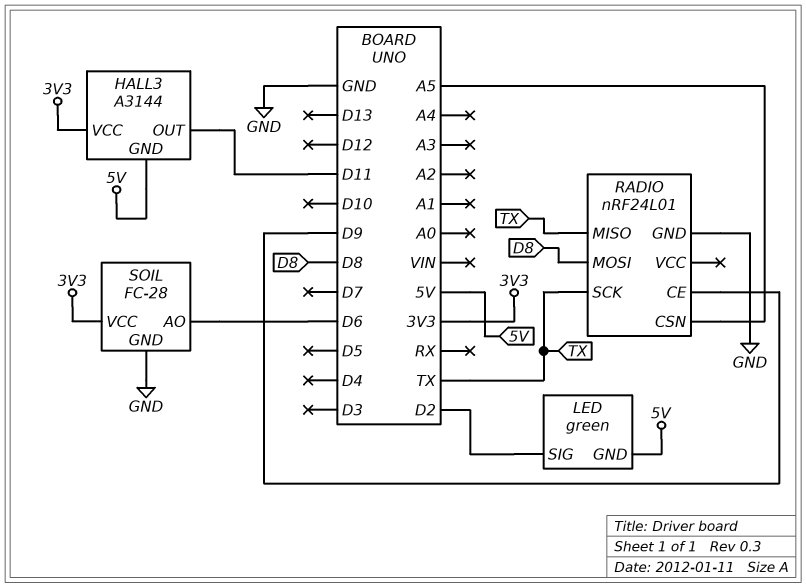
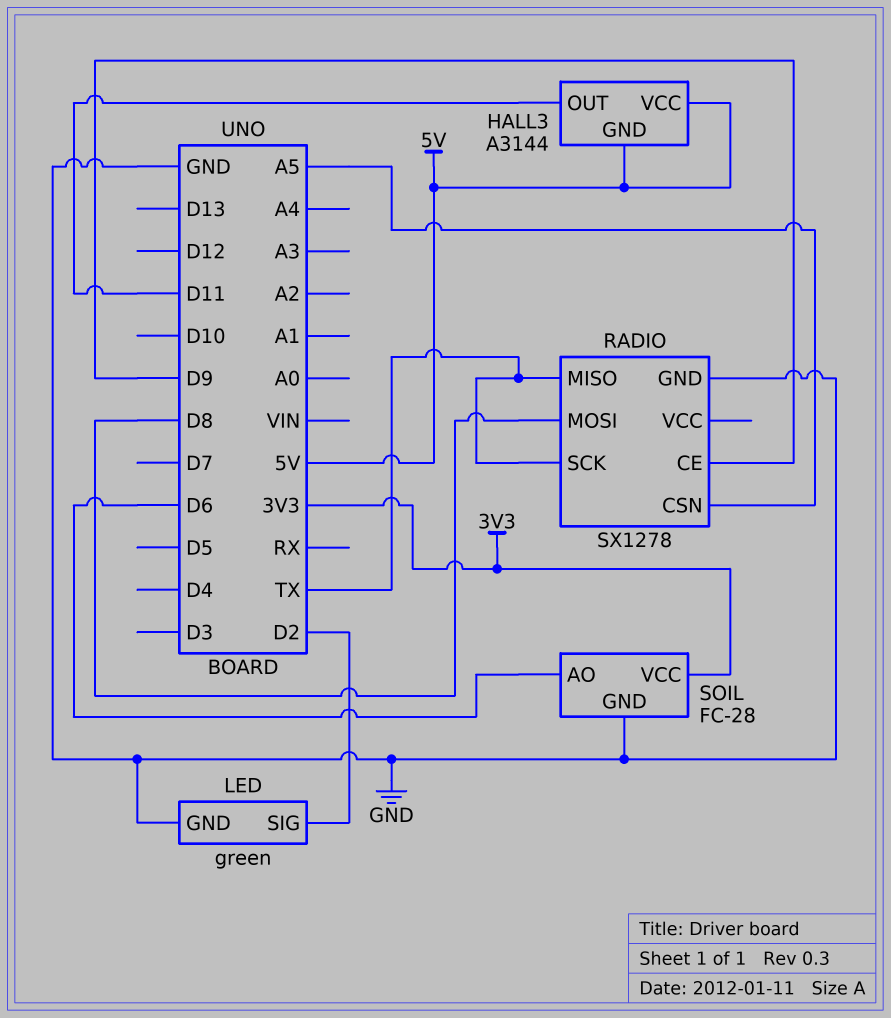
HALL3 pin VCC: 3V3 -> 5V
LED pin GND: 5V -> GND
RADIO: nRF24L01 -> SX1278

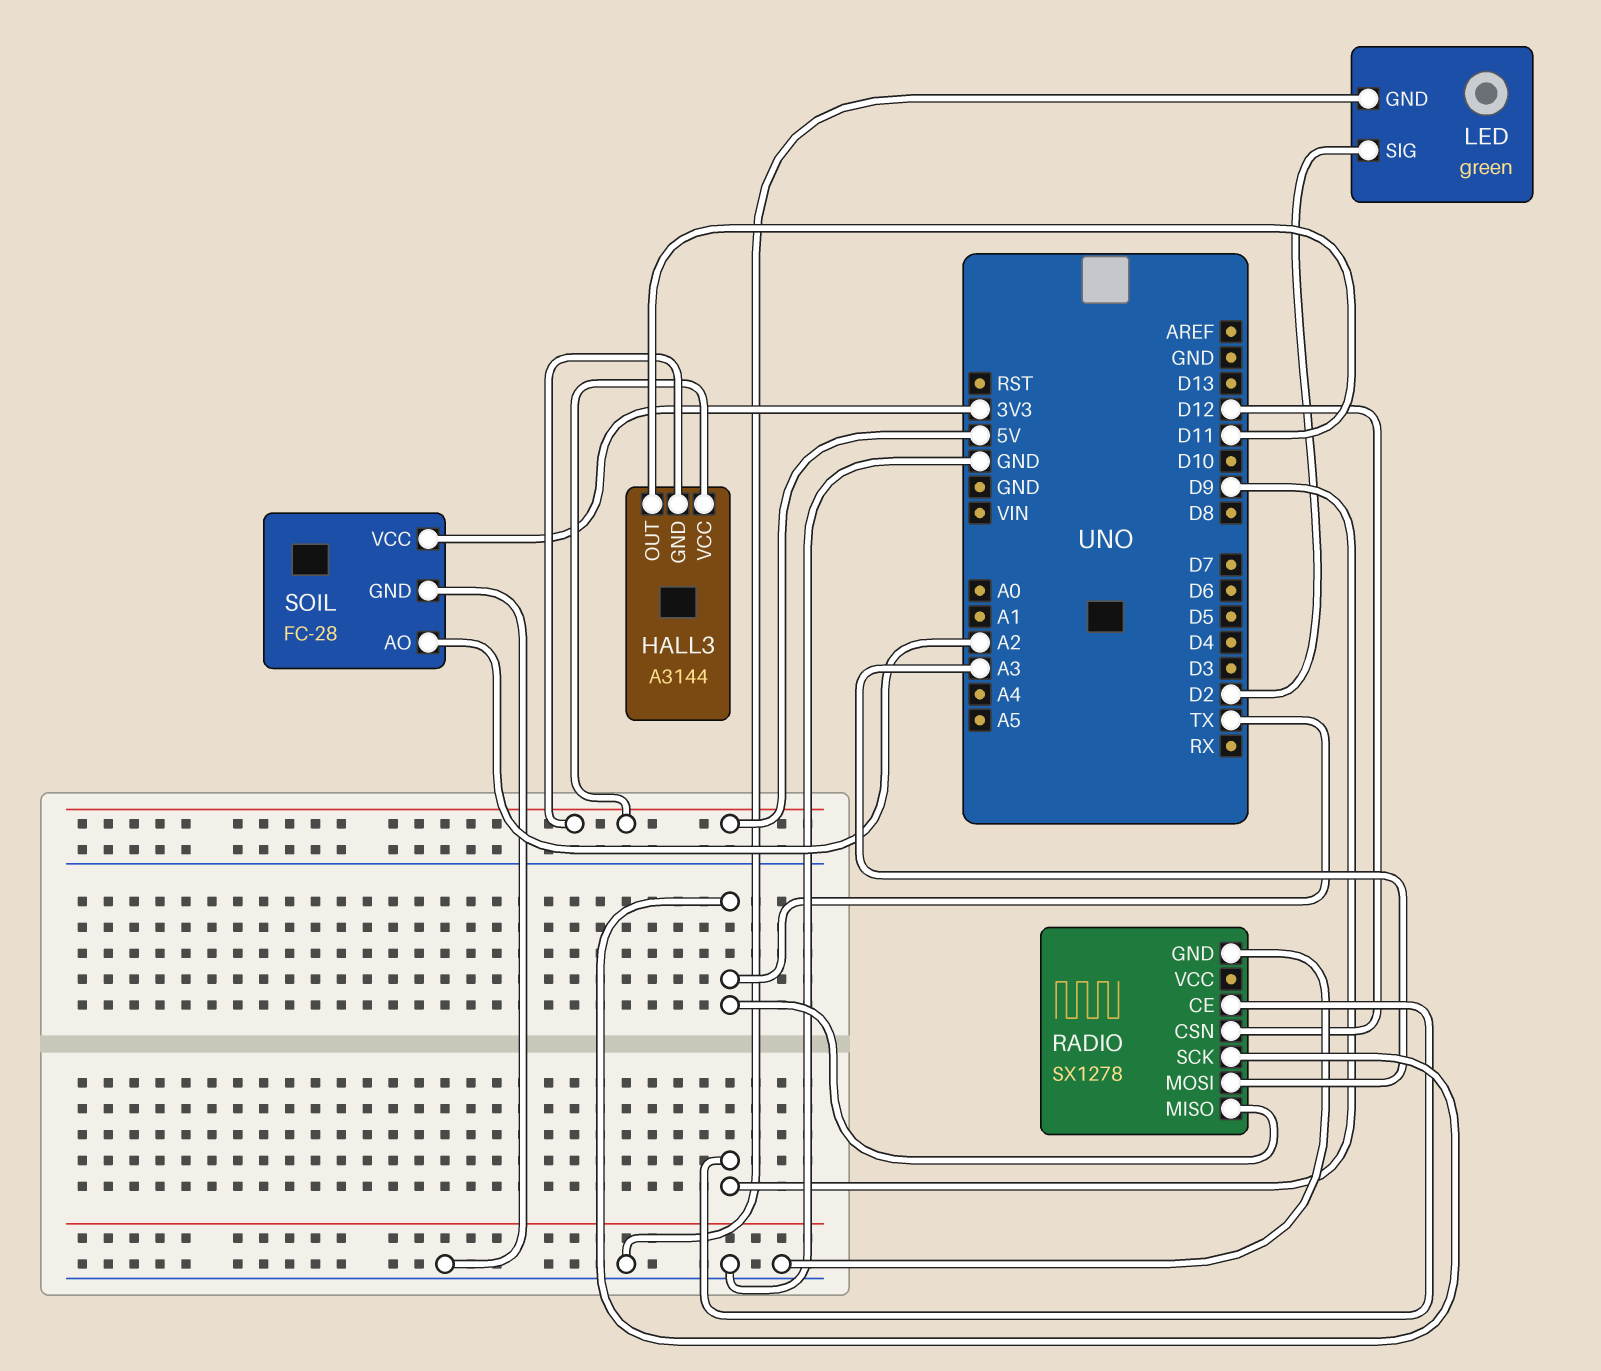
RADIO pin CSN: A5 -> D12
RADIO pin MOSI: D8 -> A3
SOIL pin AO: D6 -> A2

